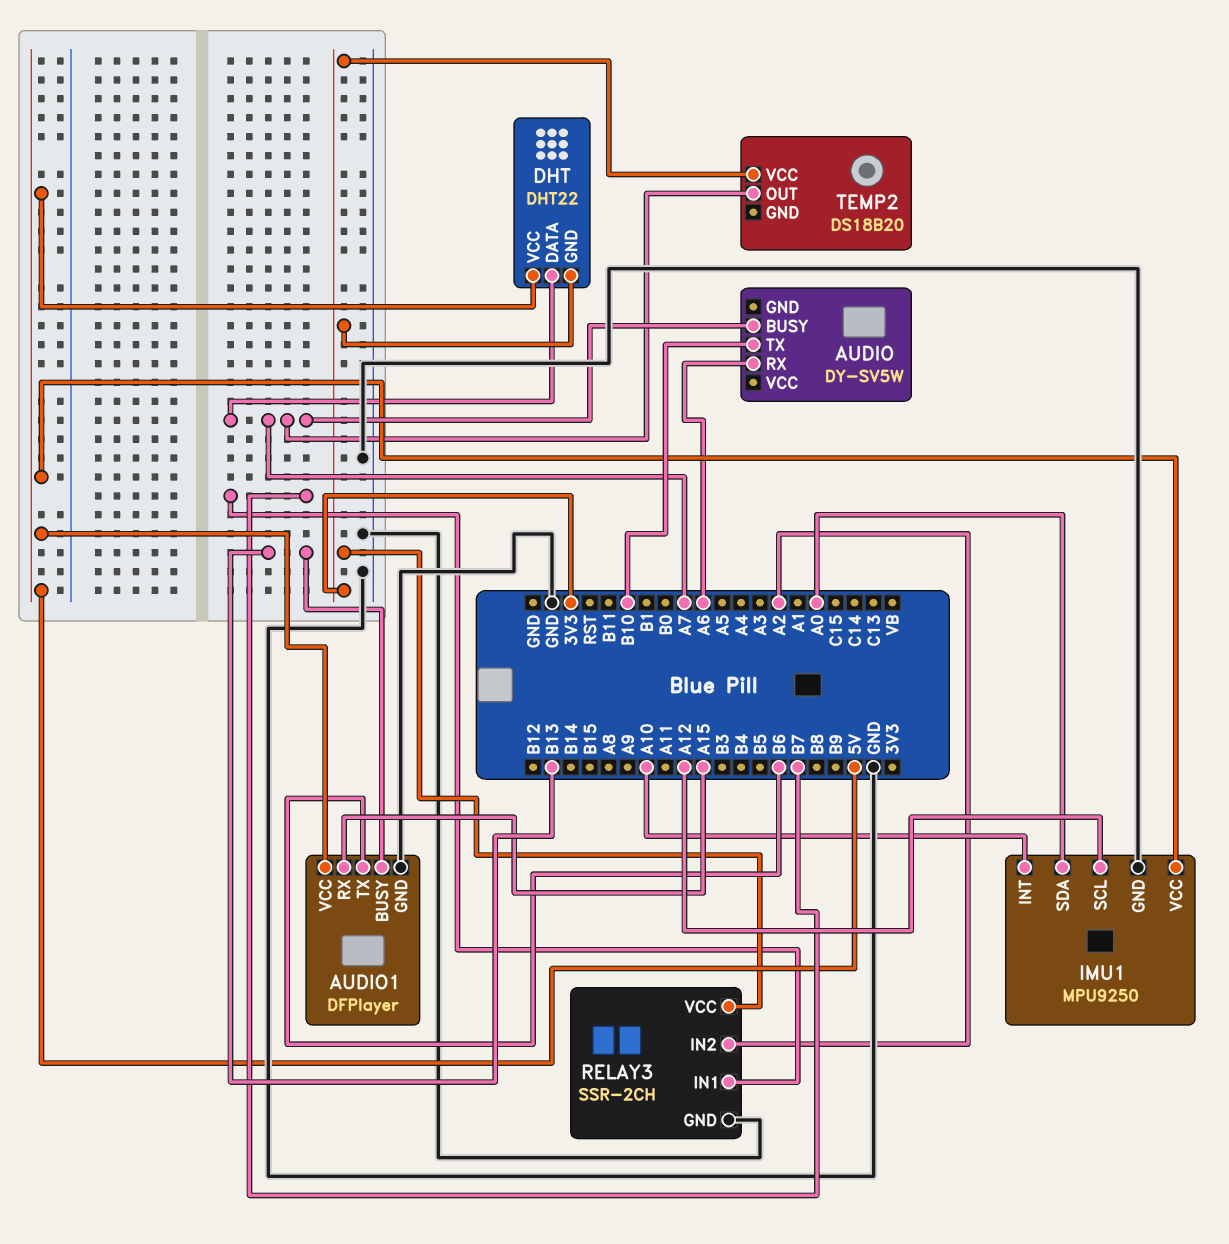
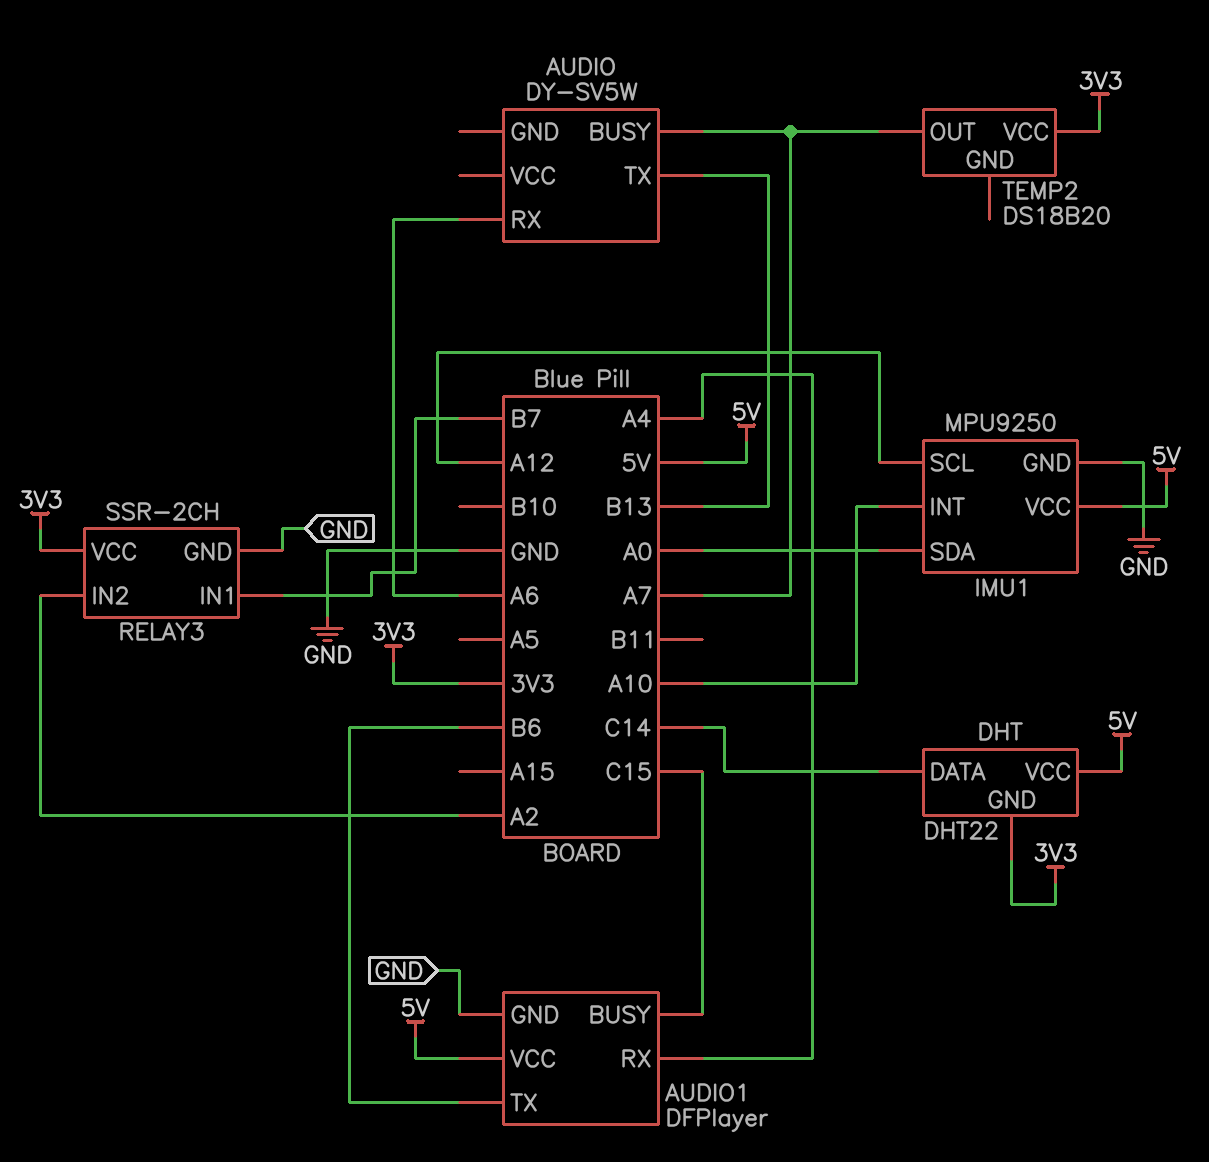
AUDIO pin TX: B10 -> B13
AUDIO1 pin BUSY: B13 -> C15
AUDIO1 pin RX: A15 -> A4
DHT pin DATA: A7 -> C14

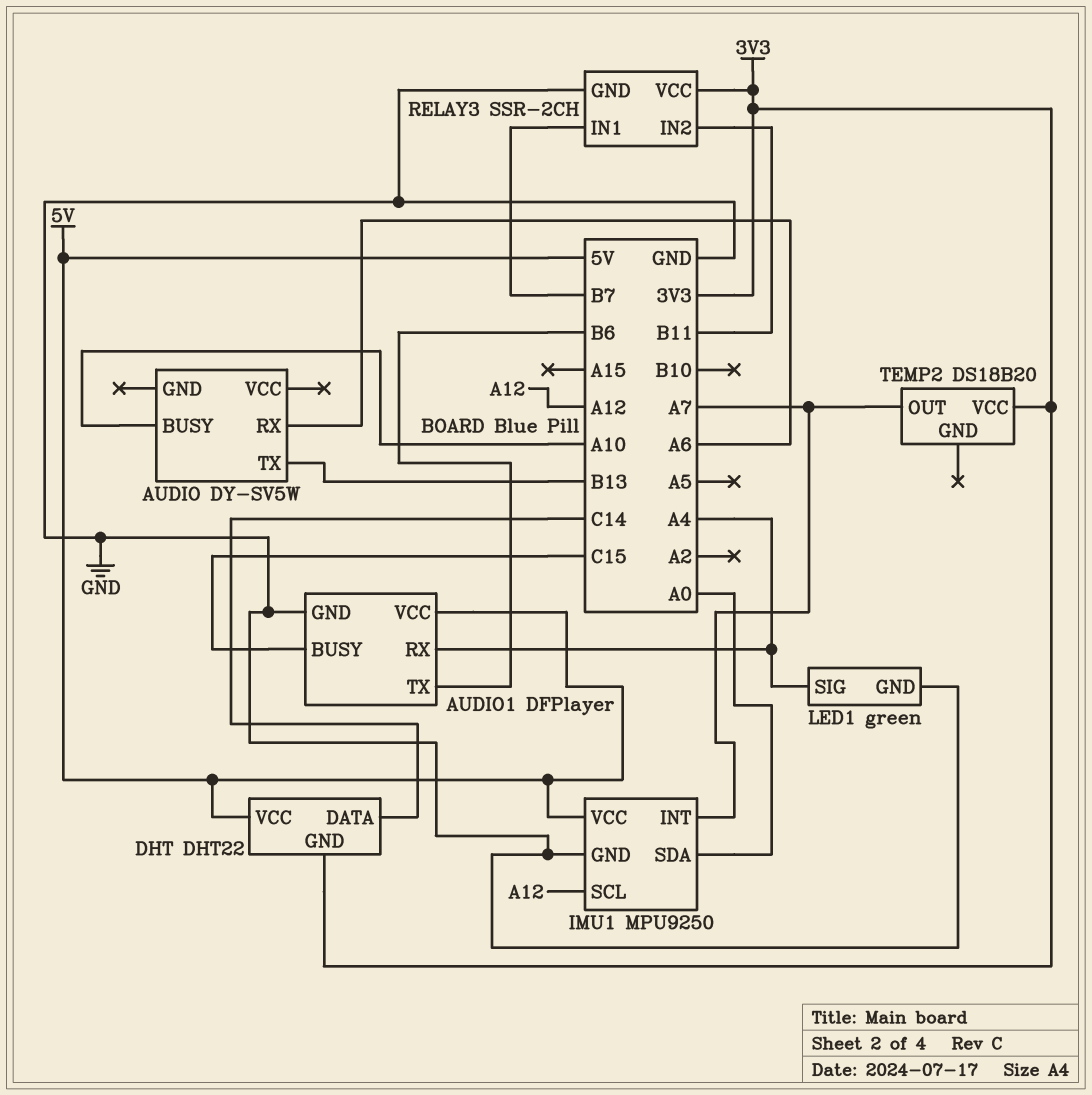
AUDIO pin BUSY: A7 -> A10
IMU1 pin INT: A10 -> A7
LED1: none -> green
LED1 pin GND: none -> GND
LED1 pin SIG: none -> A4
RELAY3 pin IN2: A2 -> B11

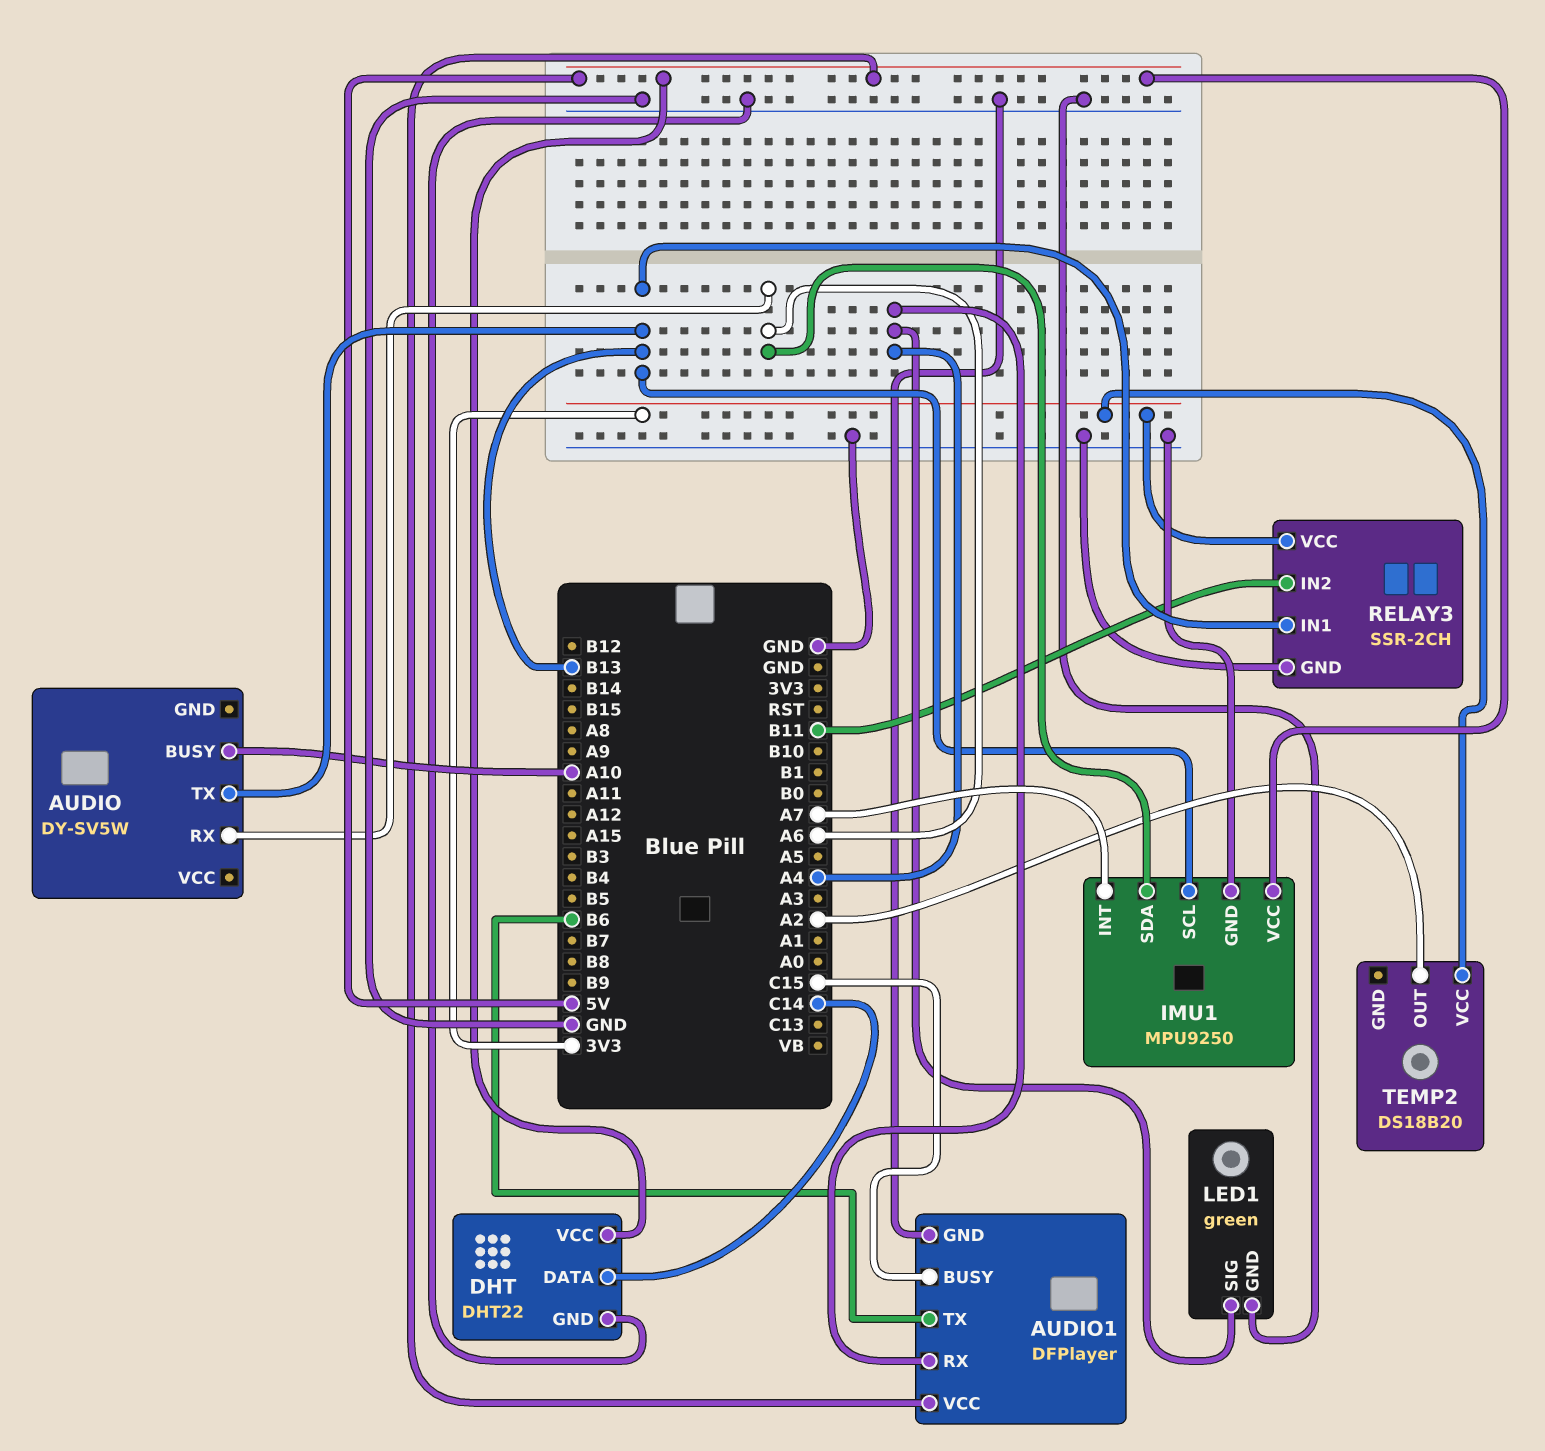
DHT pin GND: 3V3 -> GND
IMU1 pin SCL: A12 -> B13
IMU1 pin SDA: A0 -> A6
RELAY3 pin IN1: B7 -> B13
TEMP2 pin OUT: A7 -> A2

